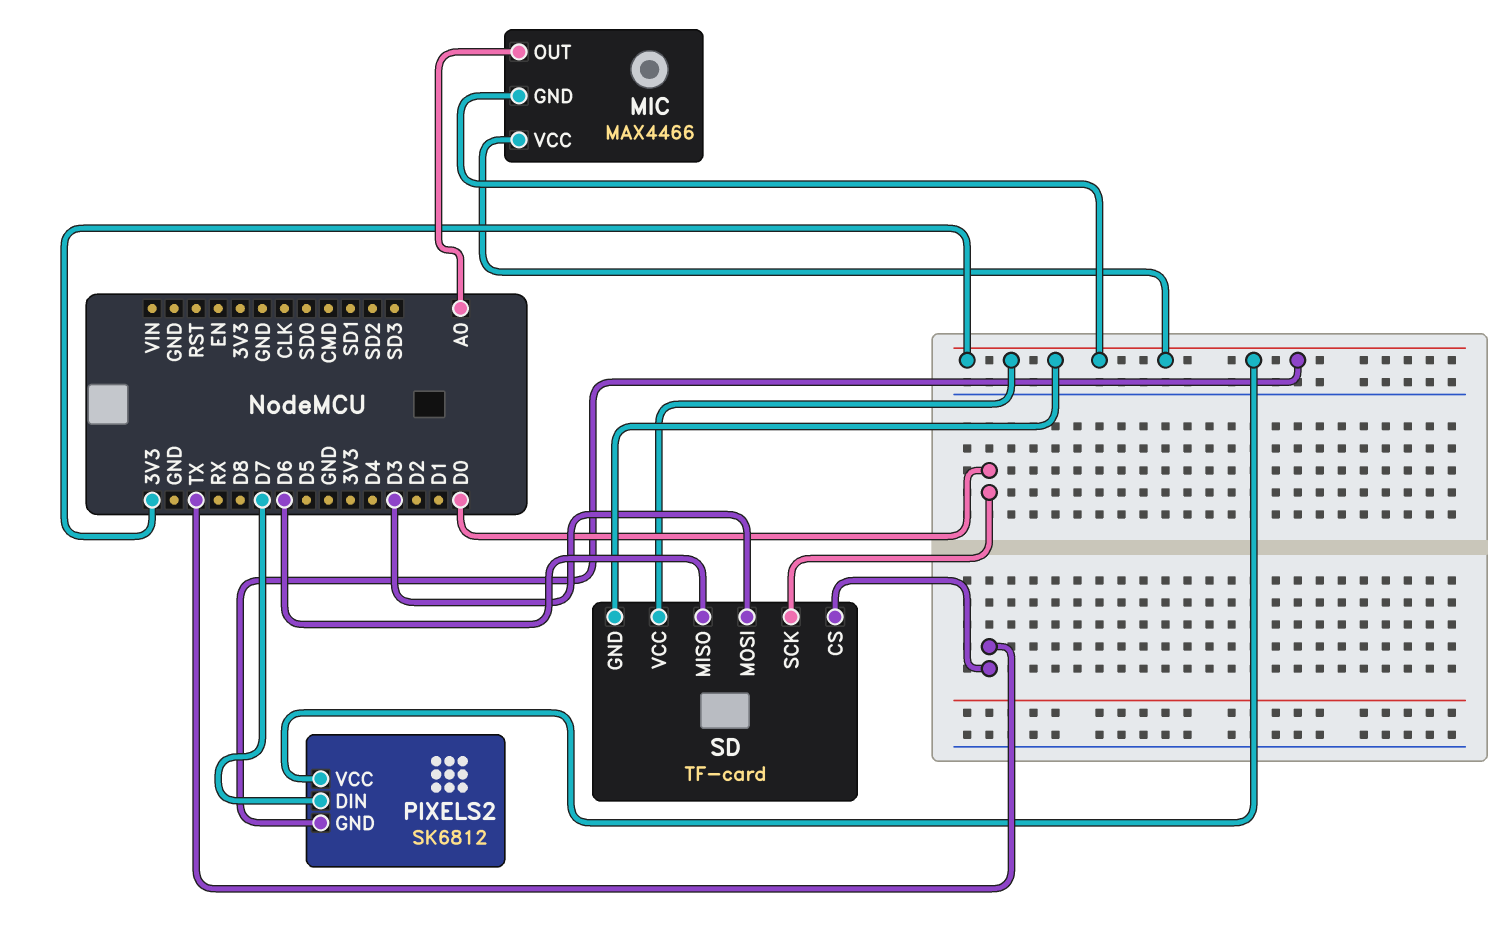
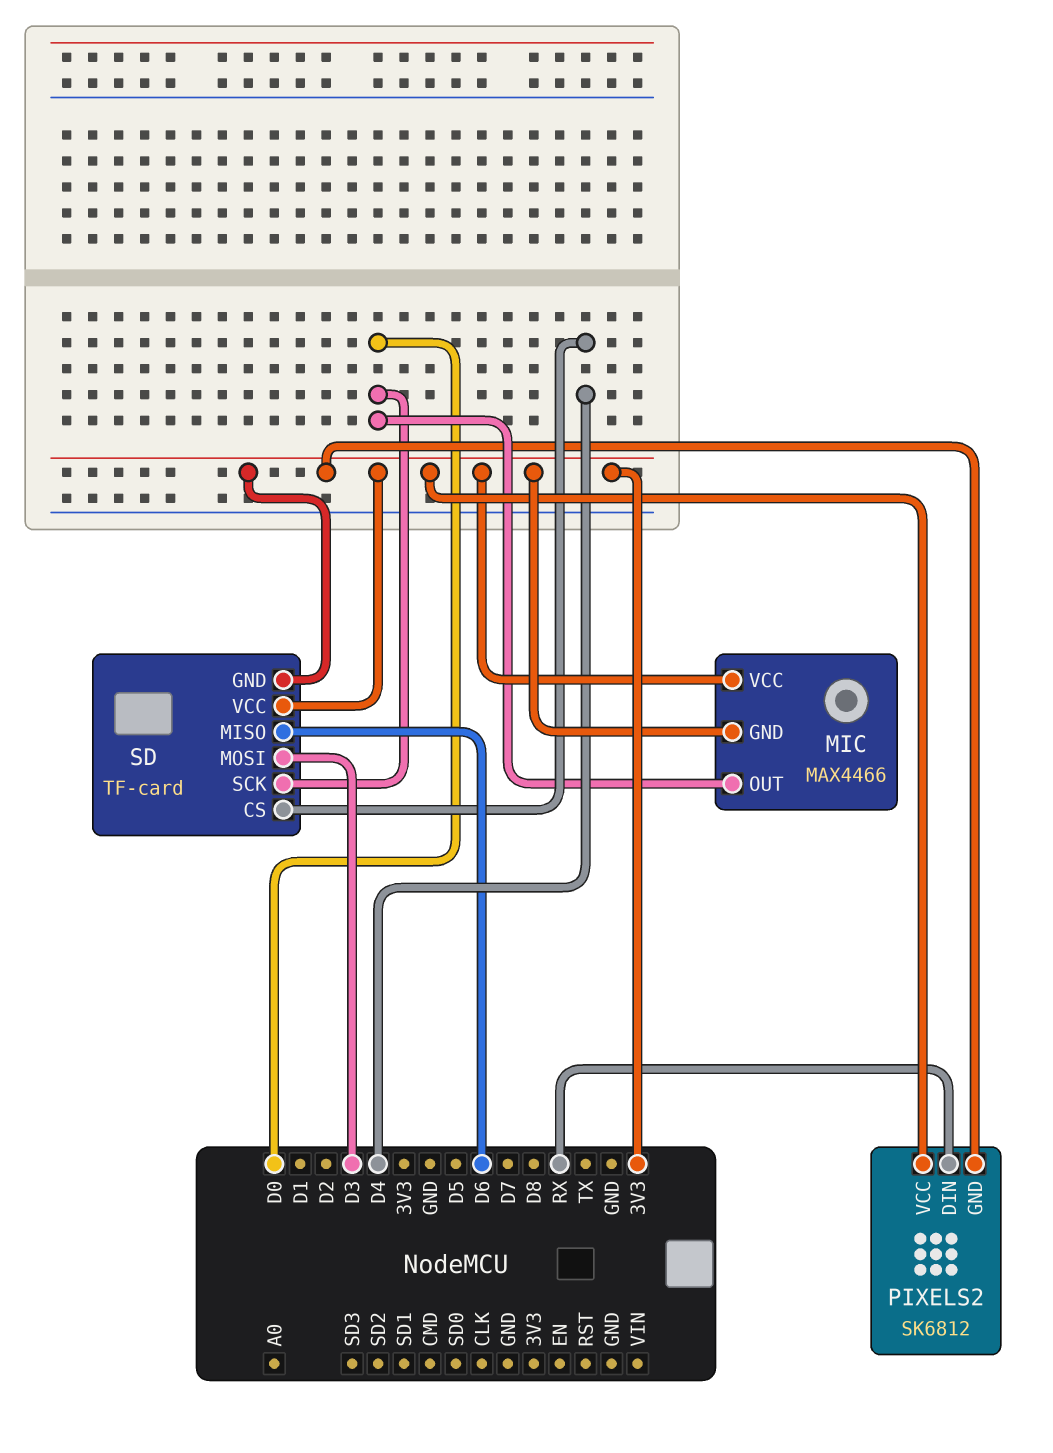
MIC pin OUT: A0 -> D0
PIXELS2 pin DIN: D7 -> RX
SD pin CS: TX -> D4

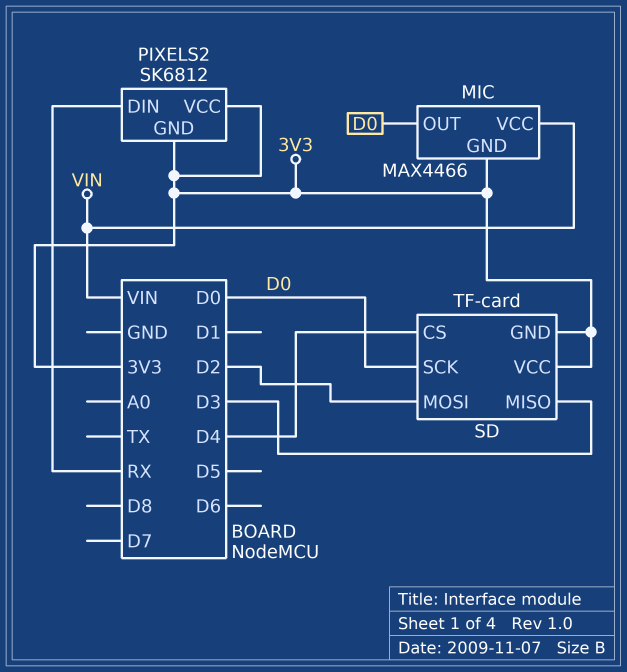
MIC pin VCC: 3V3 -> VIN
SD pin MISO: D6 -> D3
SD pin MOSI: D3 -> D2

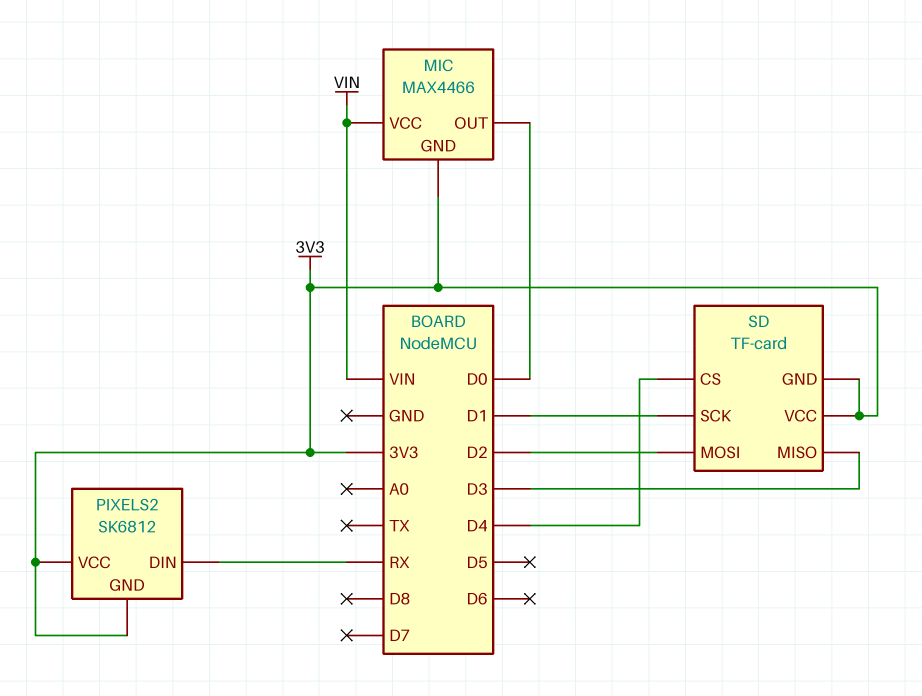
SD pin SCK: D0 -> D1

